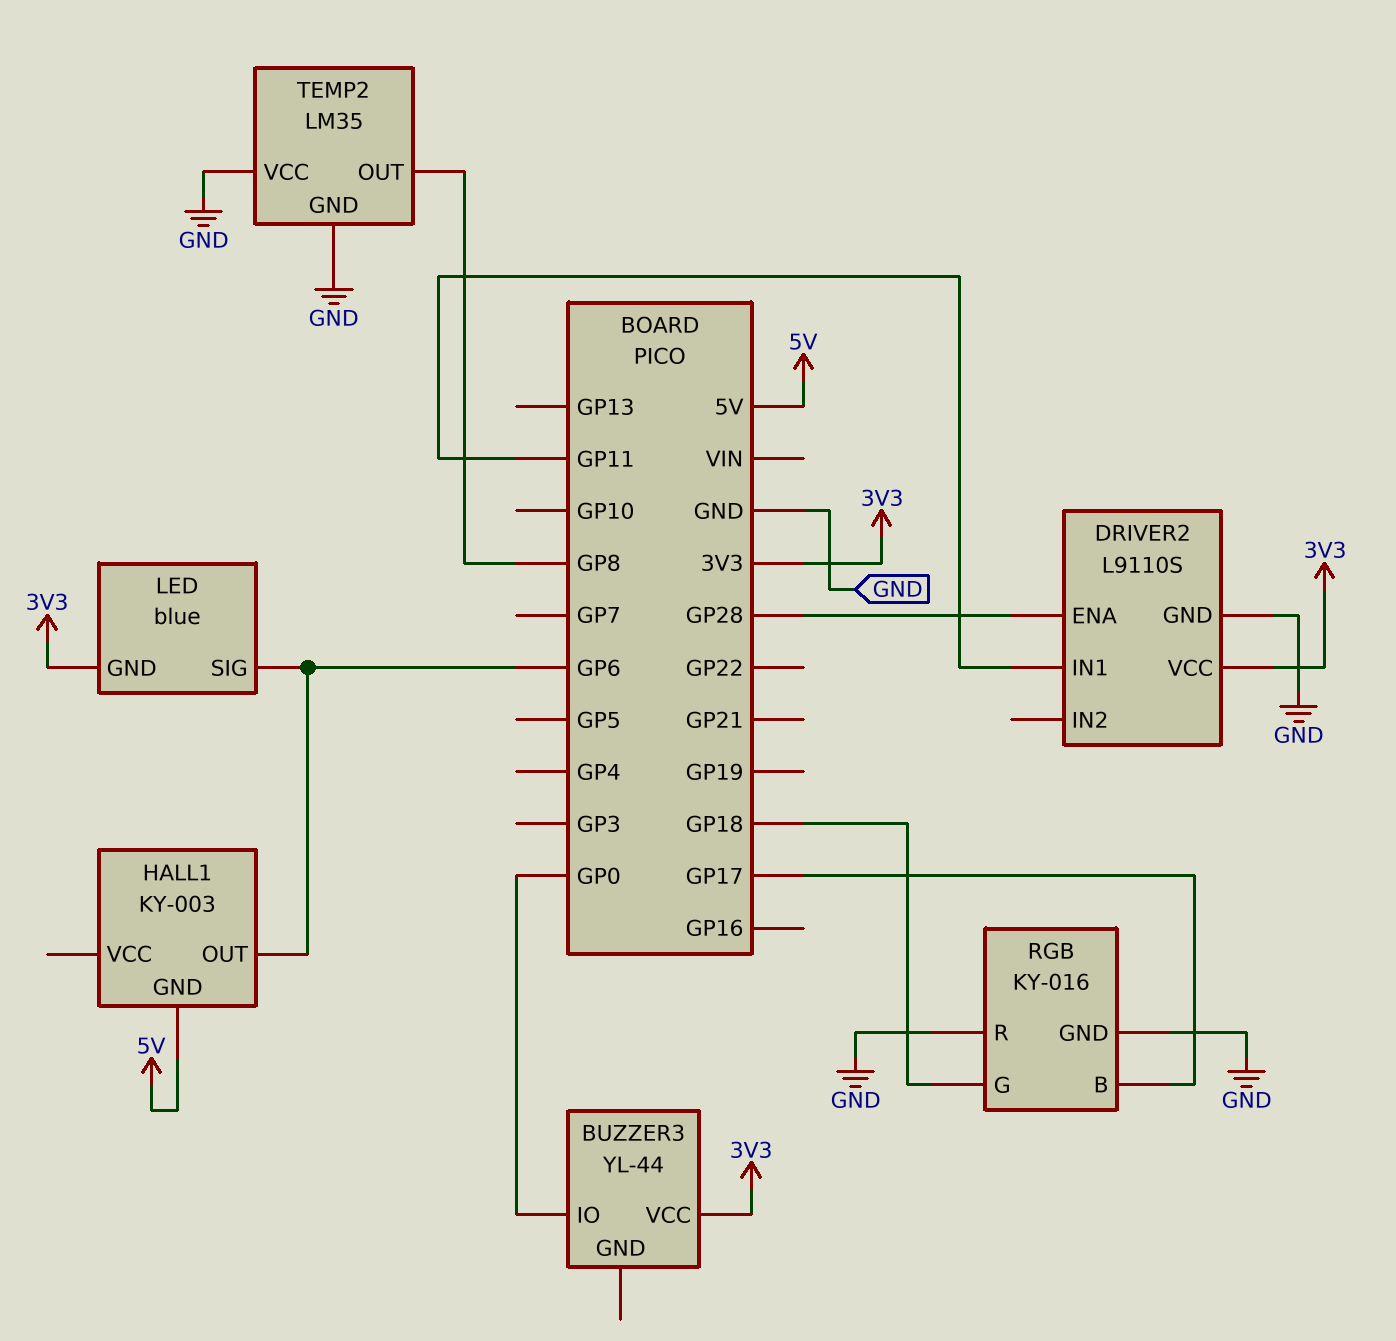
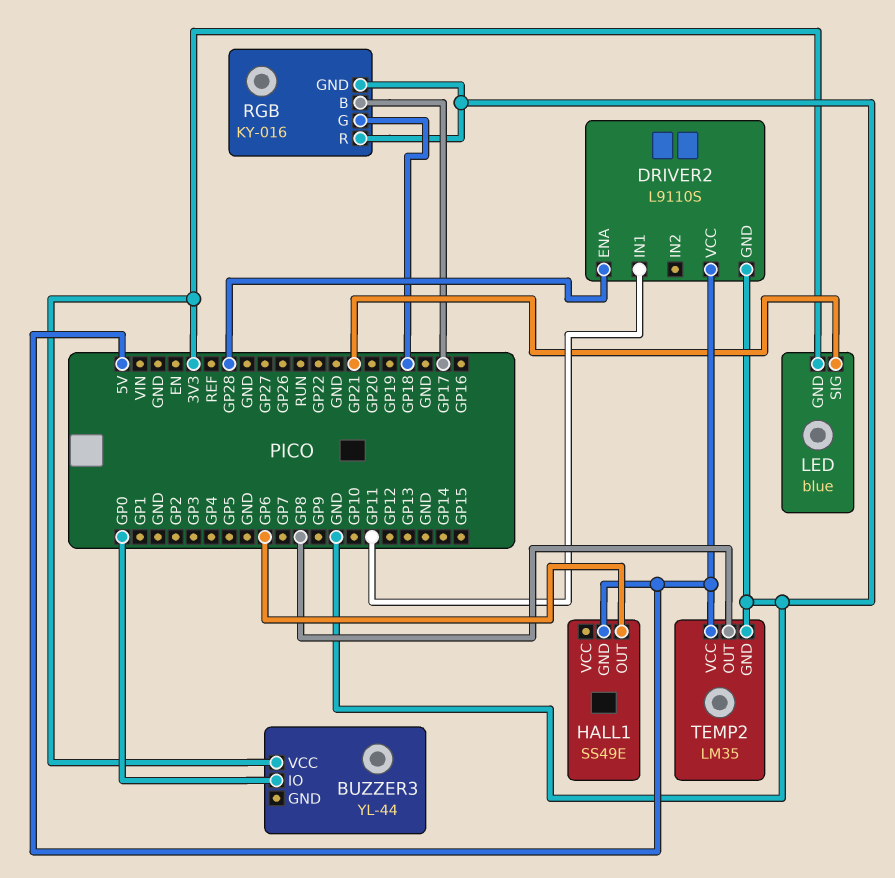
DRIVER2 pin VCC: 3V3 -> 5V
HALL1: KY-003 -> SS49E
LED pin SIG: GP6 -> GP21
TEMP2 pin VCC: GND -> 5V

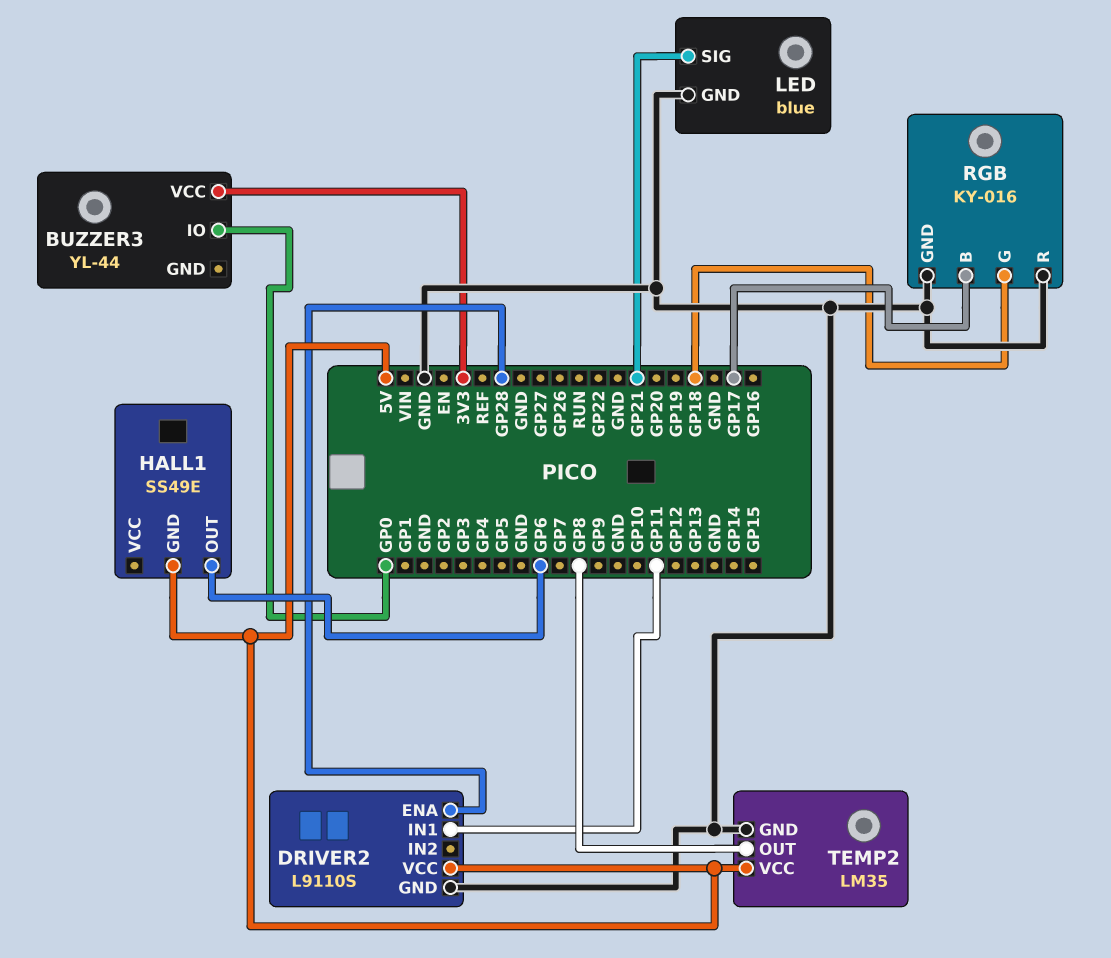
LED pin GND: 3V3 -> GND

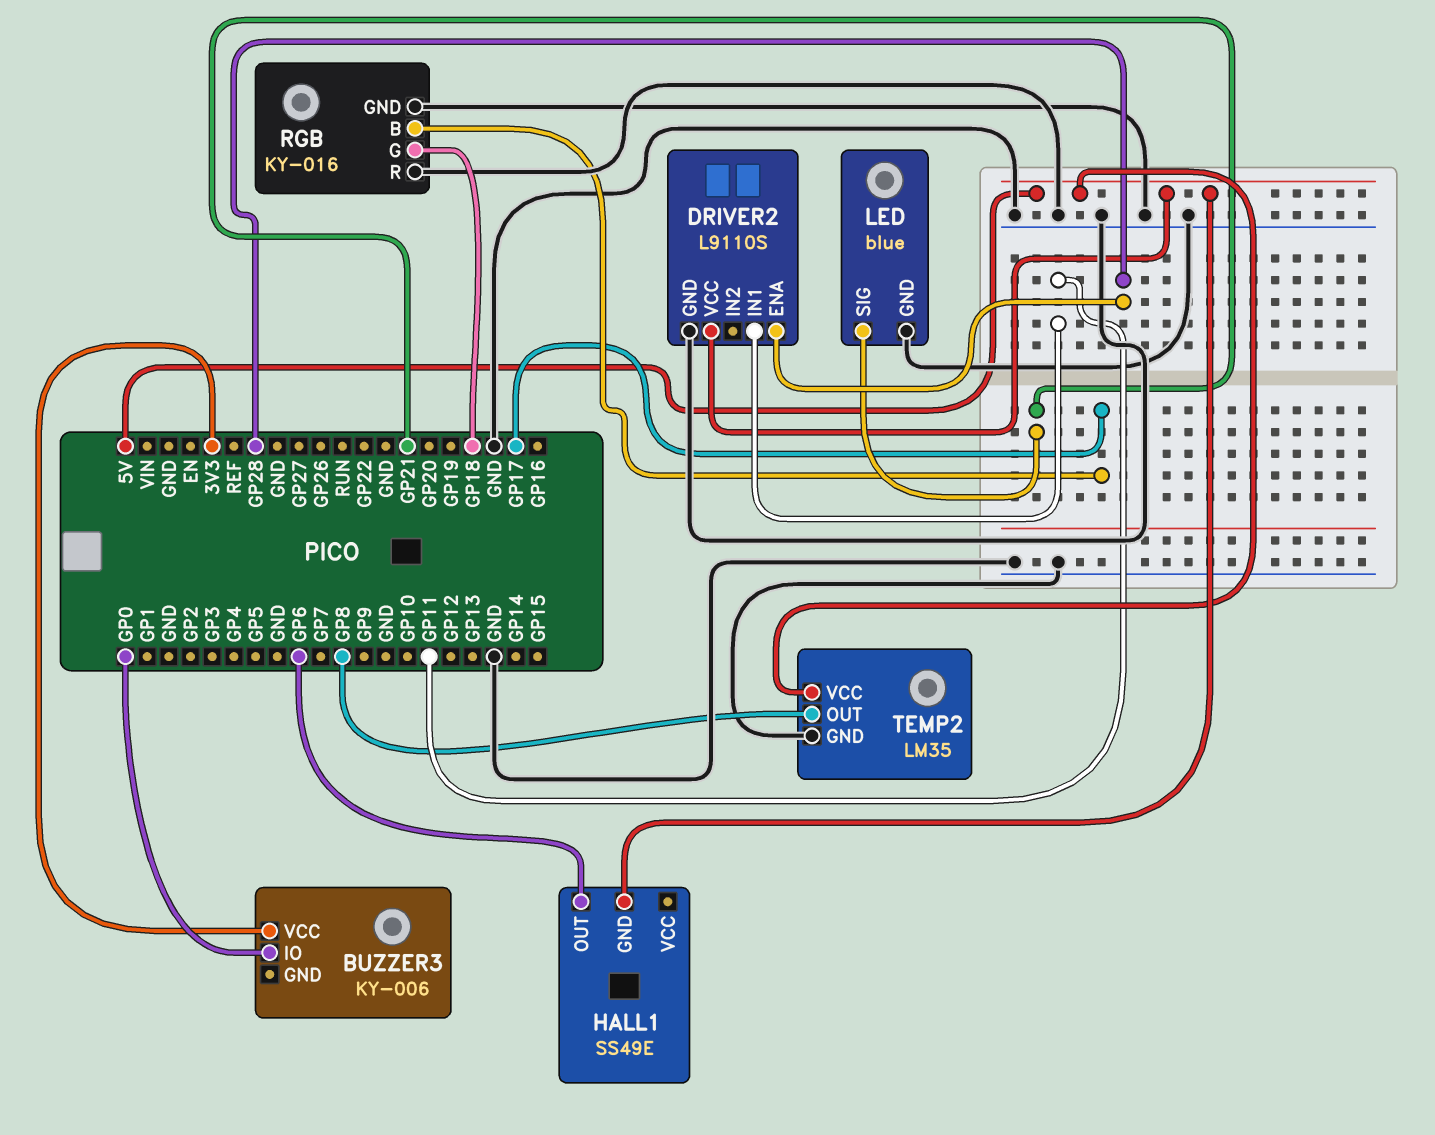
BUZZER3: YL-44 -> KY-006

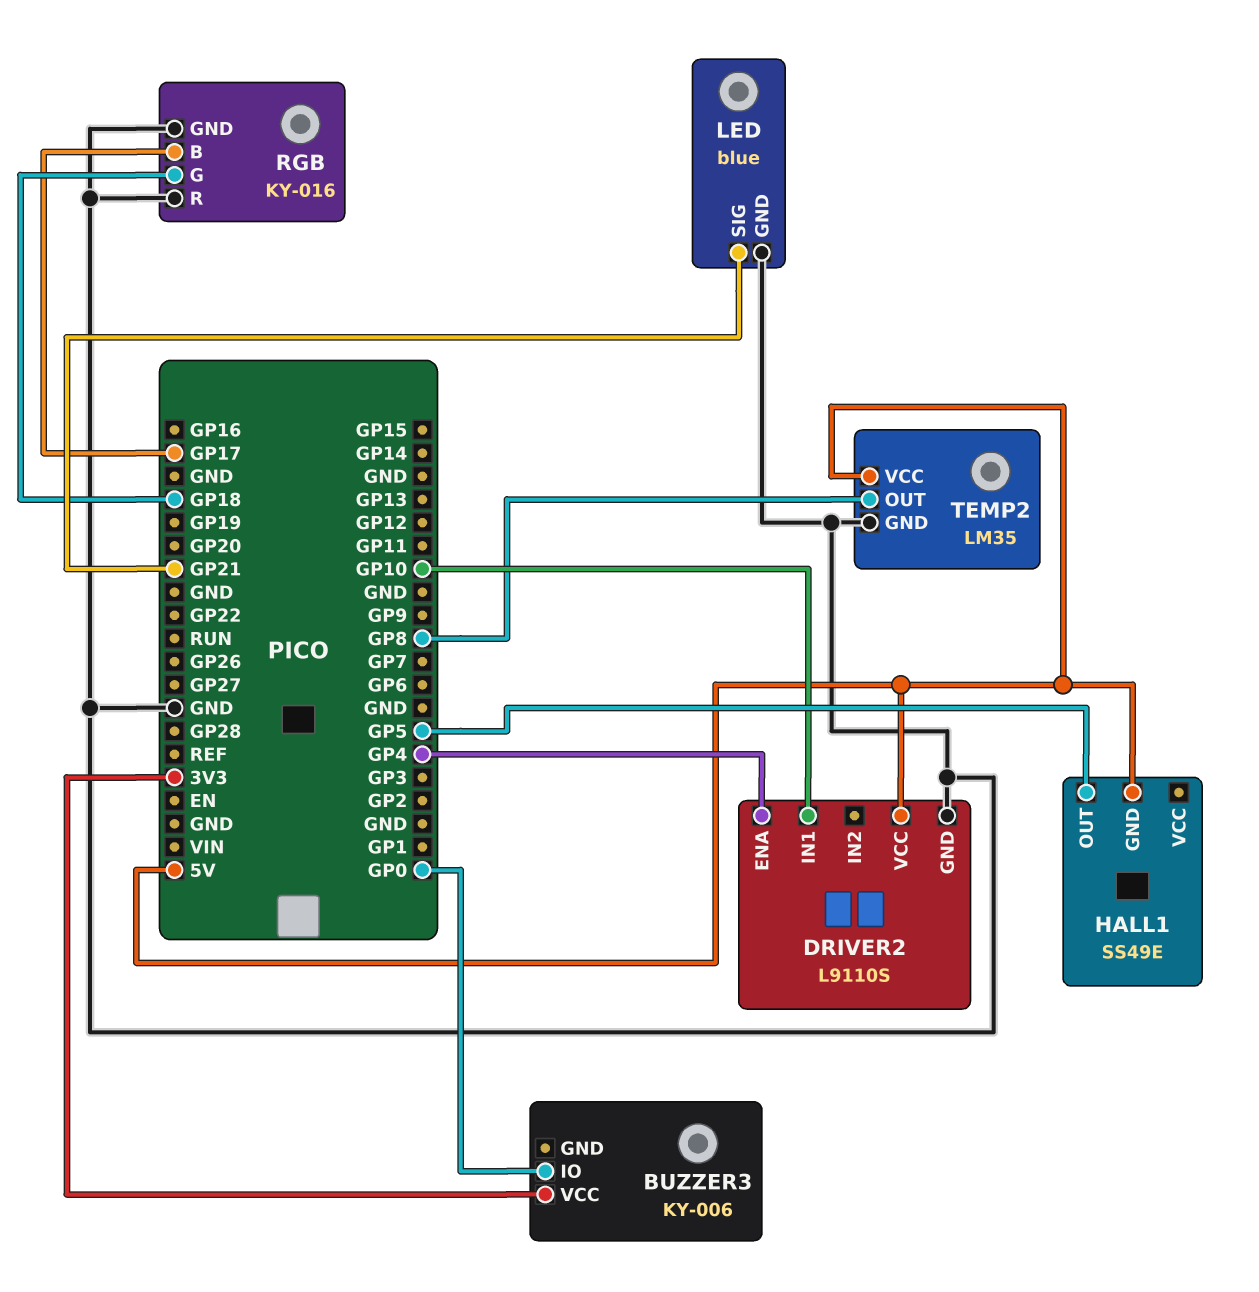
DRIVER2 pin ENA: GP28 -> GP4
DRIVER2 pin IN1: GP11 -> GP10
HALL1 pin OUT: GP6 -> GP5

